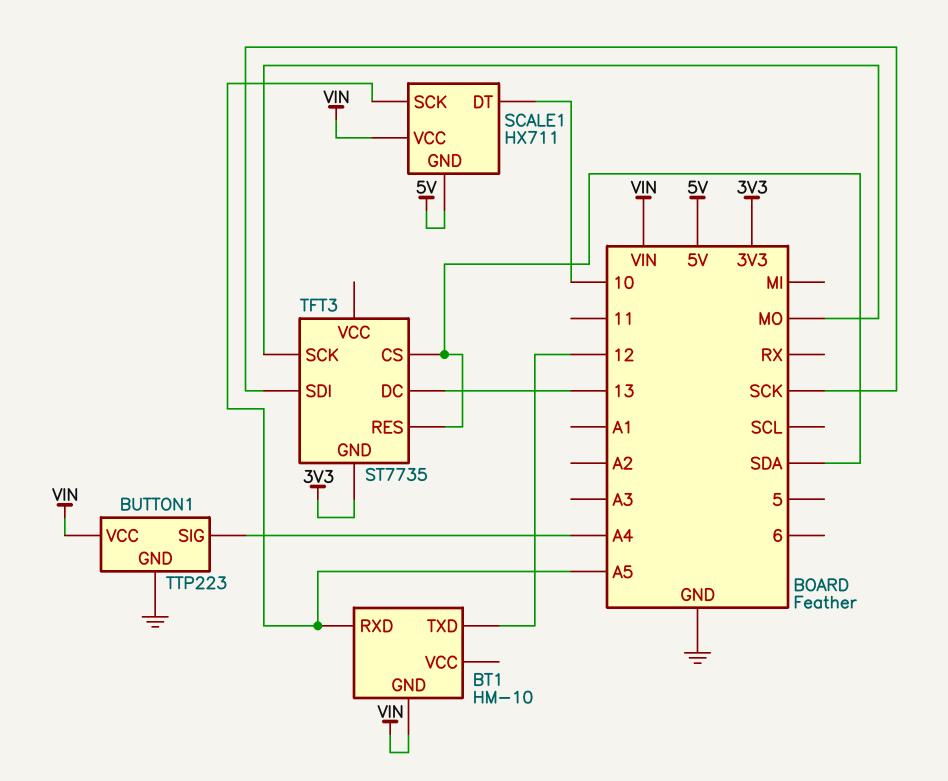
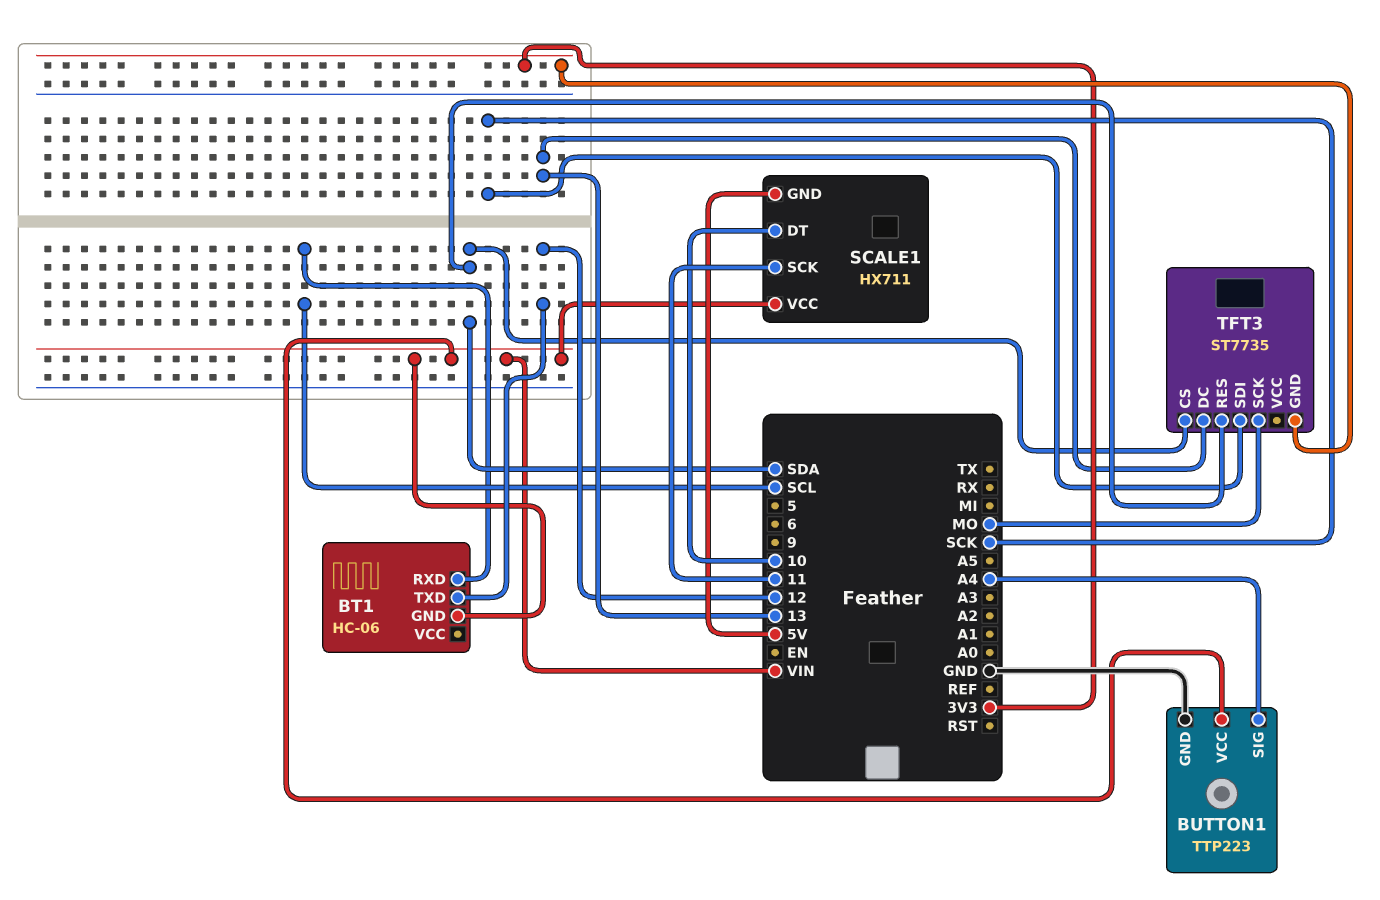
BT1: HM-10 -> HC-06
BT1 pin RXD: A5 -> SCL
SCALE1 pin SCK: A5 -> 11

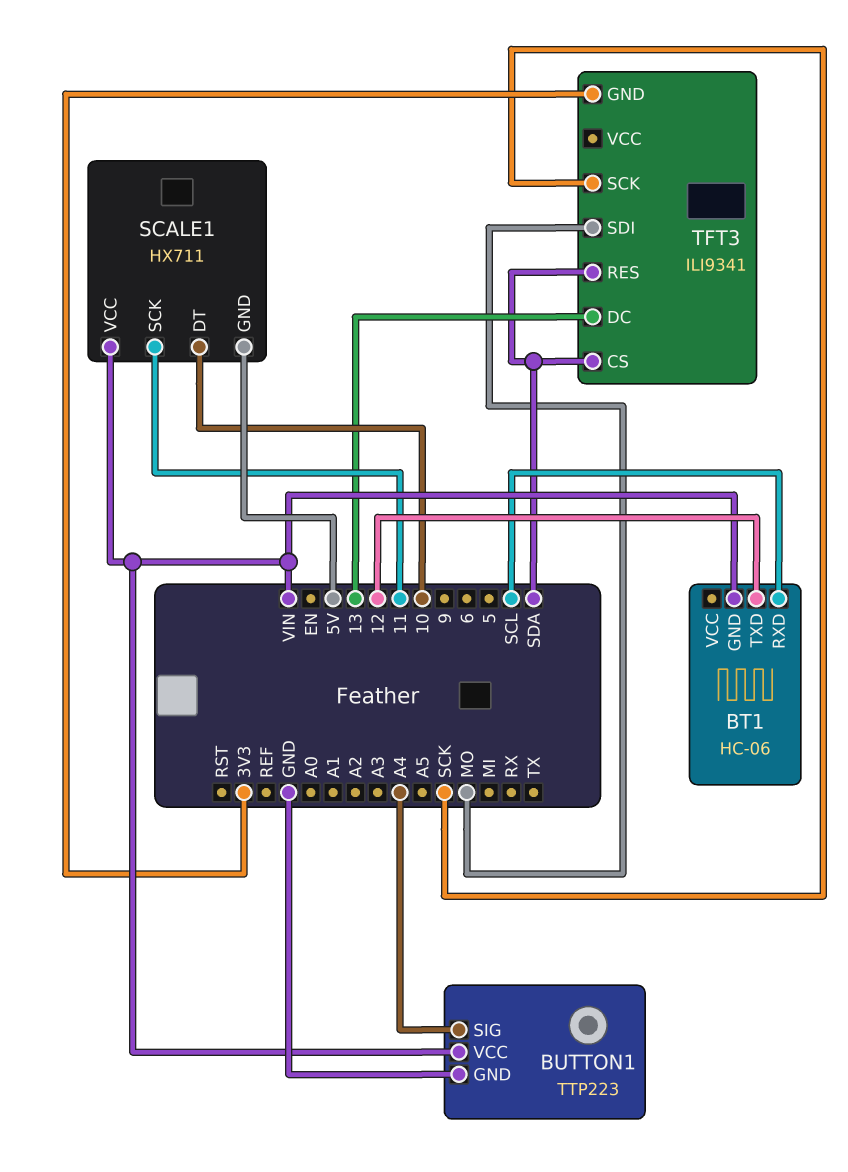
TFT3: ST7735 -> ILI9341
TFT3 pin SCK: MO -> SCK
TFT3 pin SDI: SCK -> MO

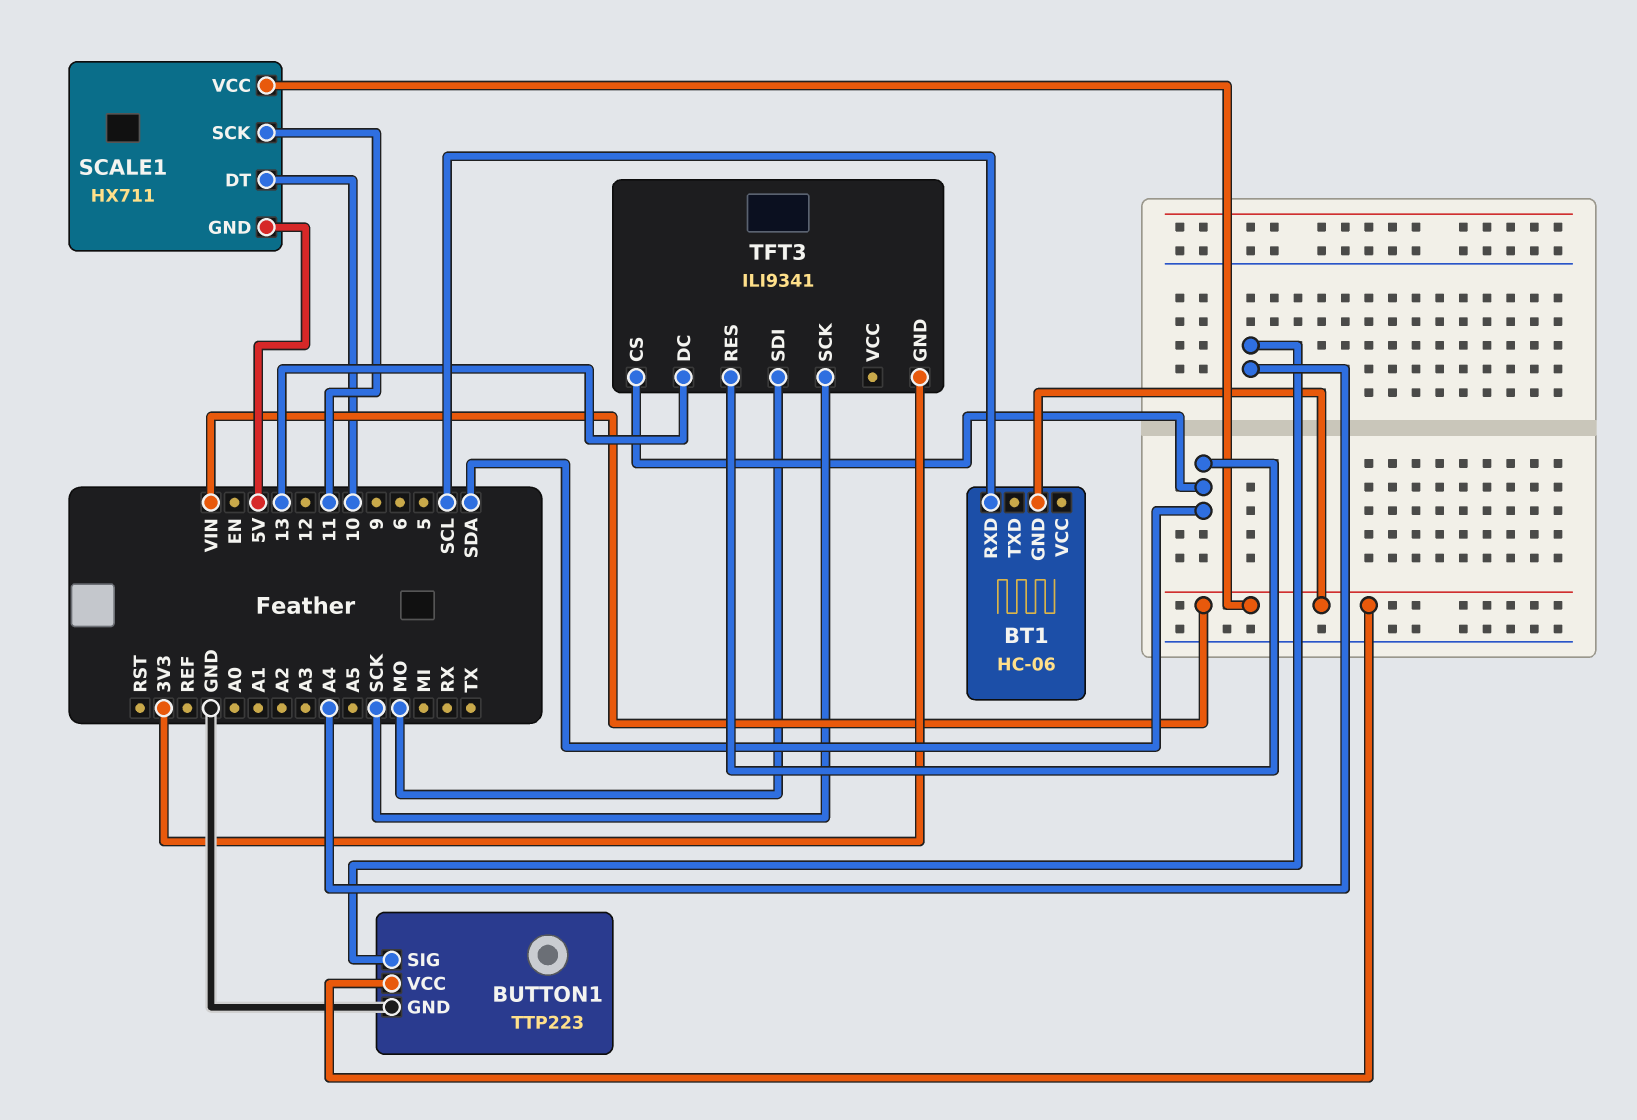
BT1 pin TXD: 12 -> none

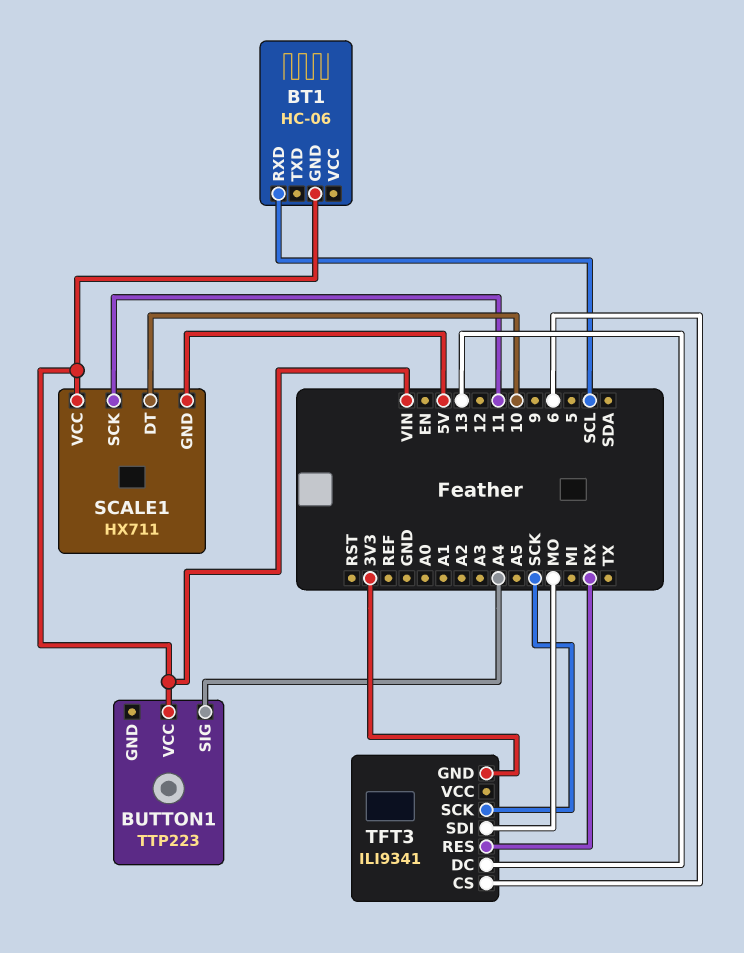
BUTTON1 pin GND: GND -> none
TFT3 pin CS: SDA -> 6
TFT3 pin RES: SDA -> RX

